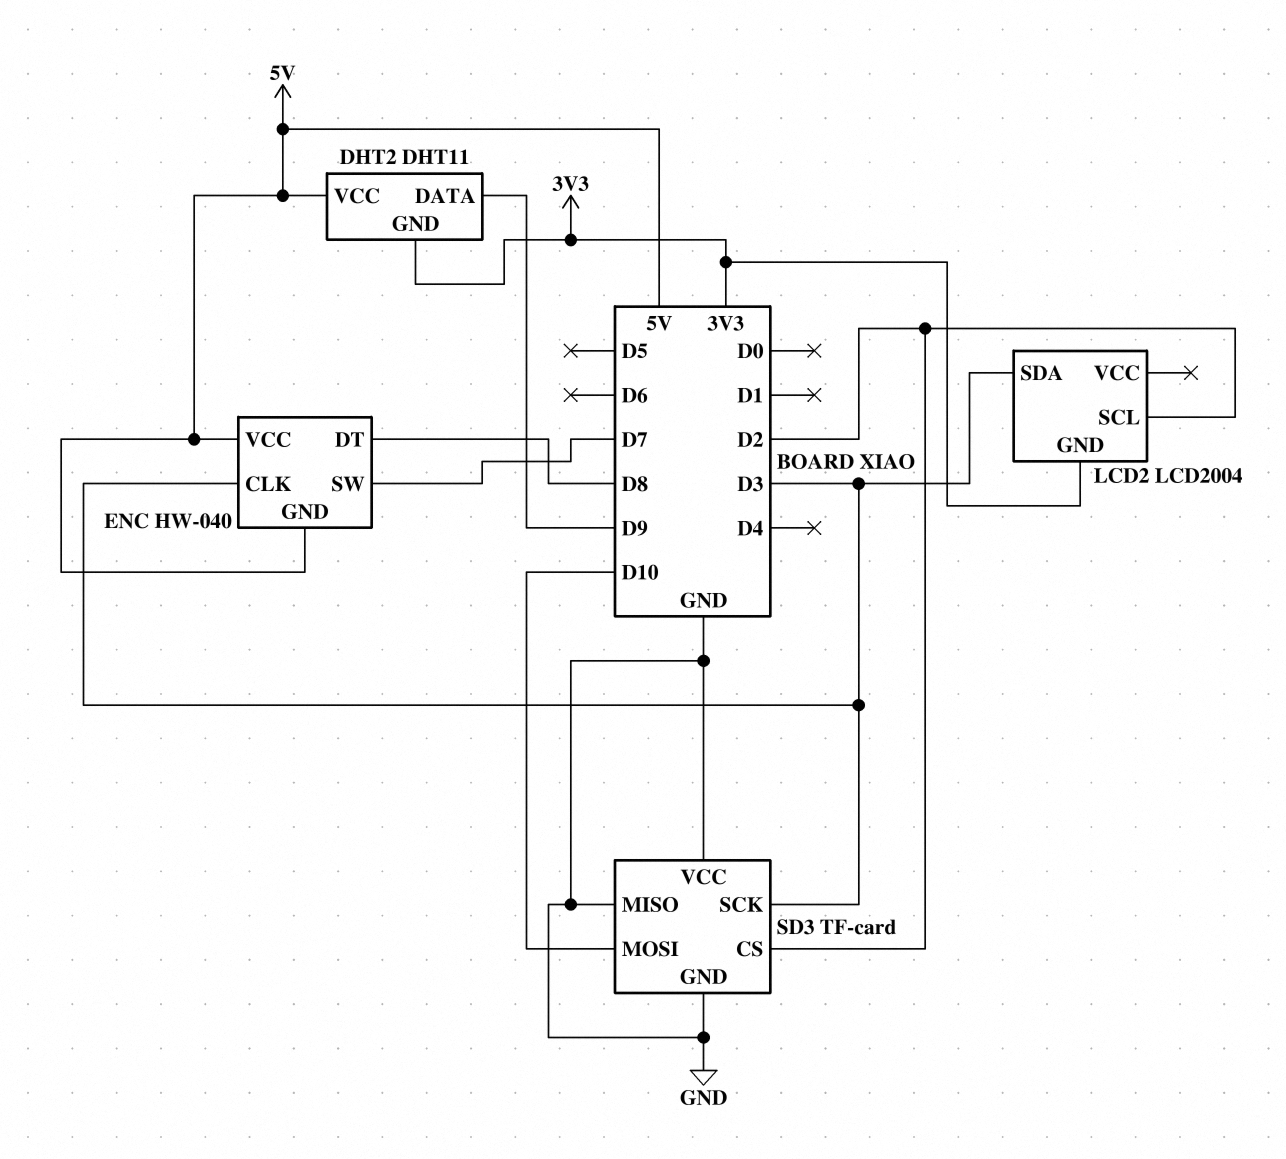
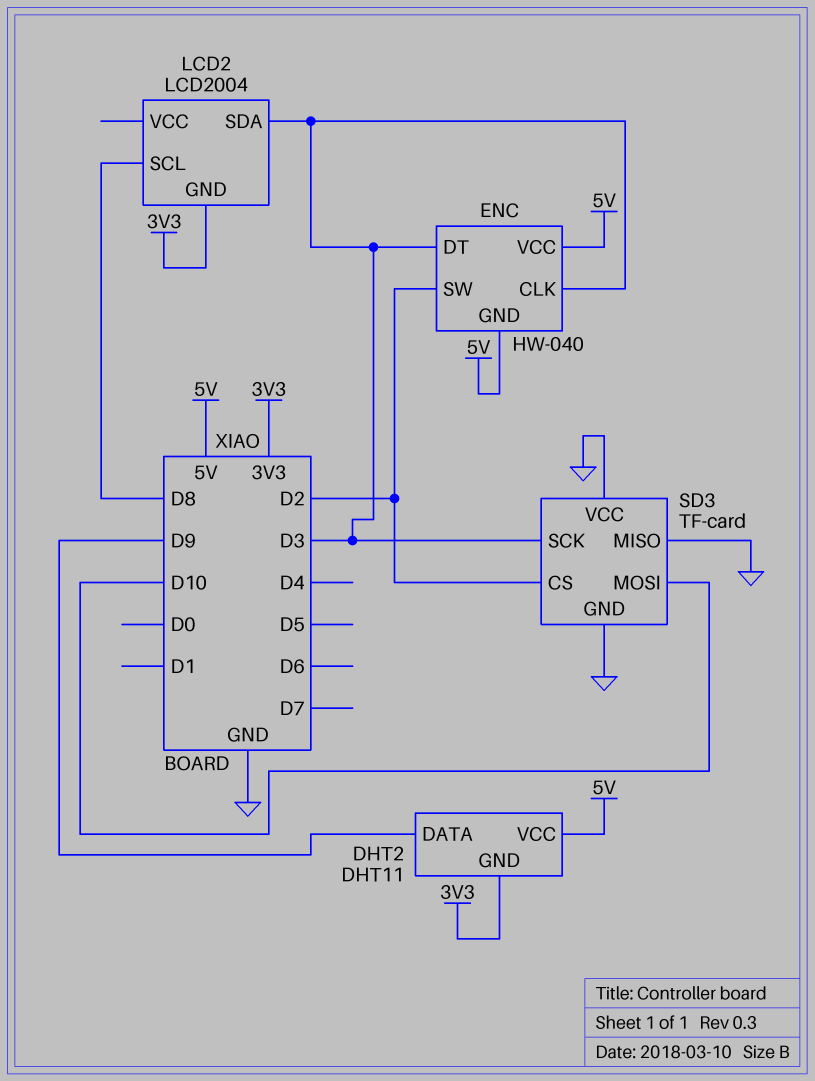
ENC pin DT: D8 -> D3
ENC pin SW: D7 -> D2
LCD2 pin SCL: D2 -> D8

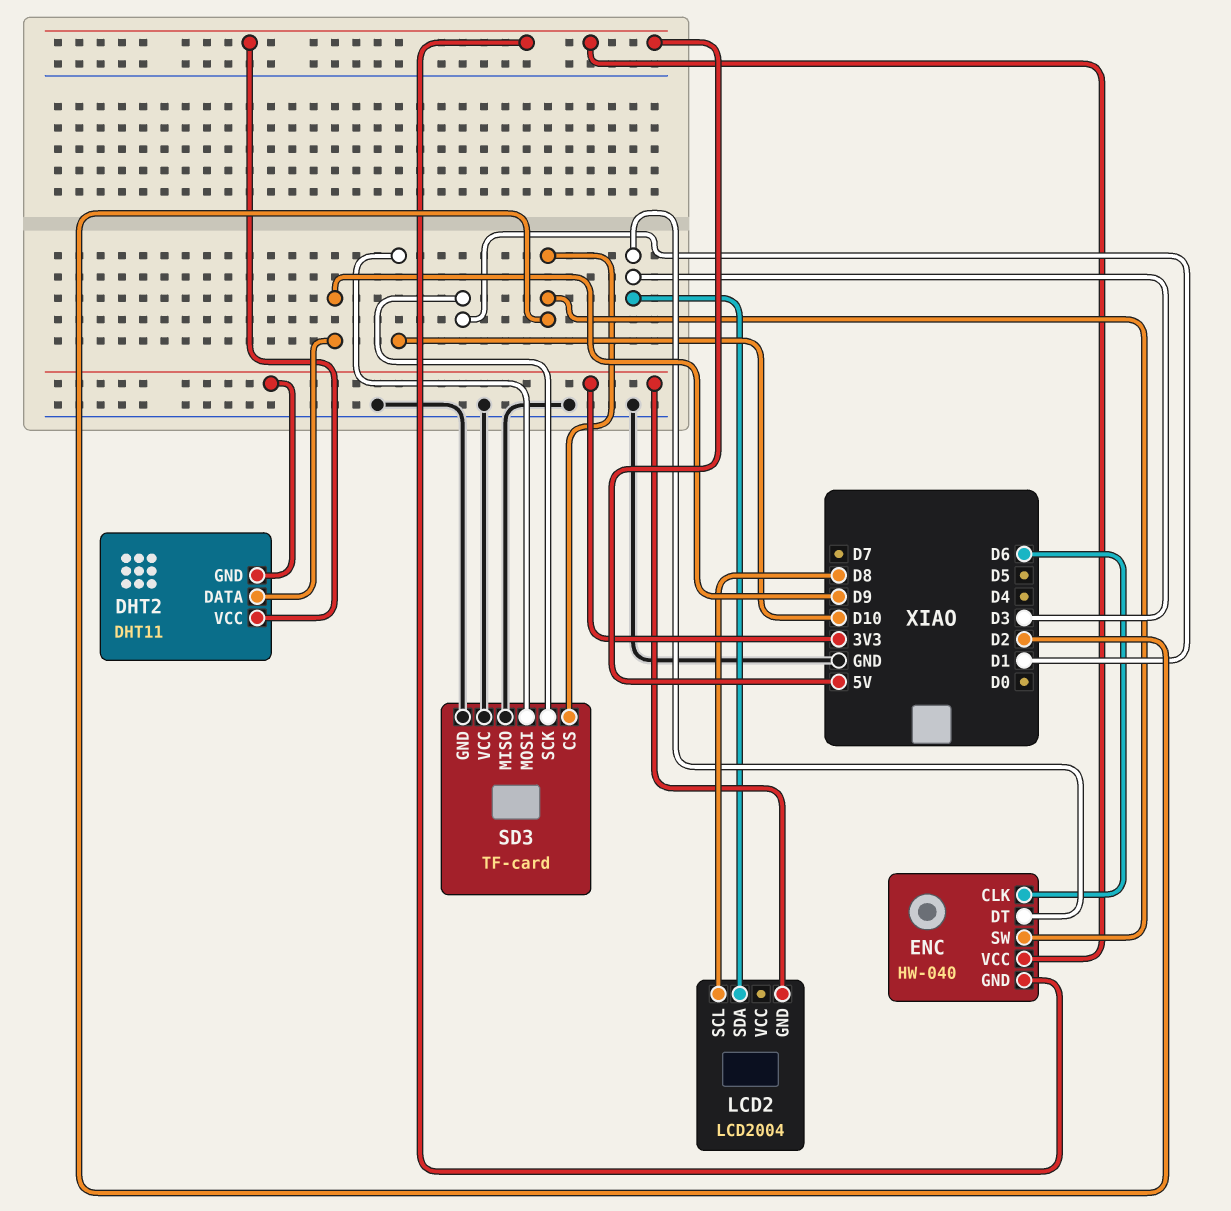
ENC pin CLK: D3 -> D6
SD3 pin SCK: D3 -> D1

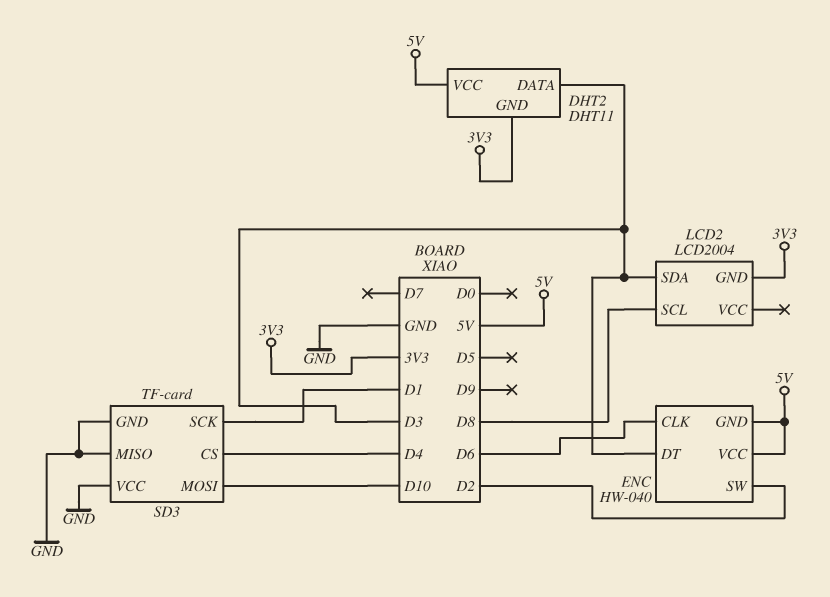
DHT2 pin DATA: D9 -> D3
SD3 pin CS: D2 -> D4

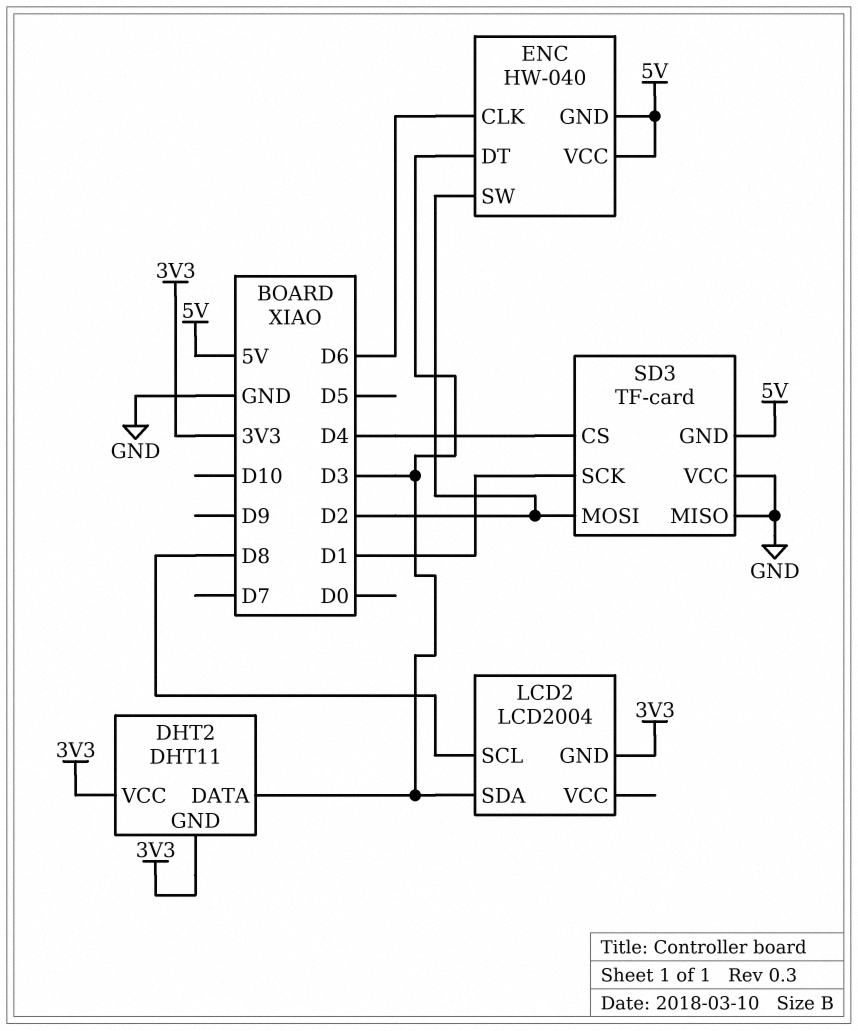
DHT2 pin VCC: 5V -> 3V3
SD3 pin GND: GND -> 5V
SD3 pin MOSI: D10 -> D2

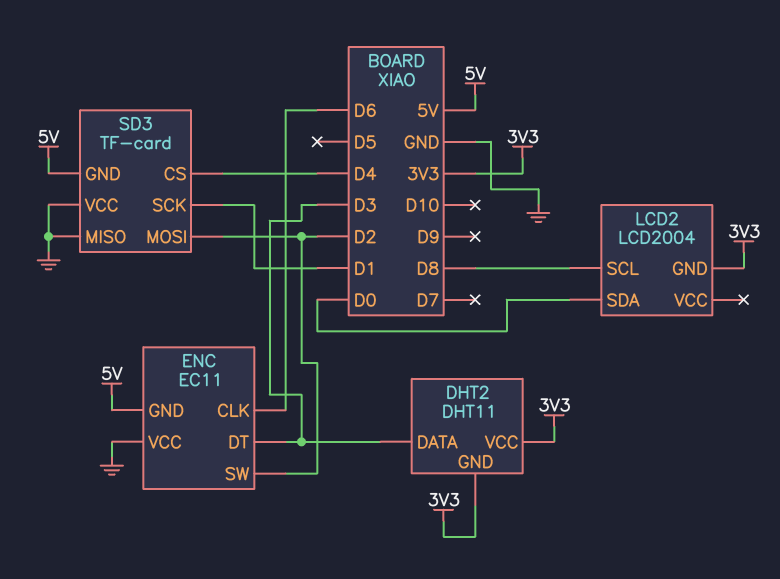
ENC: HW-040 -> EC11
ENC pin VCC: 5V -> GND
LCD2 pin SDA: D3 -> D0

